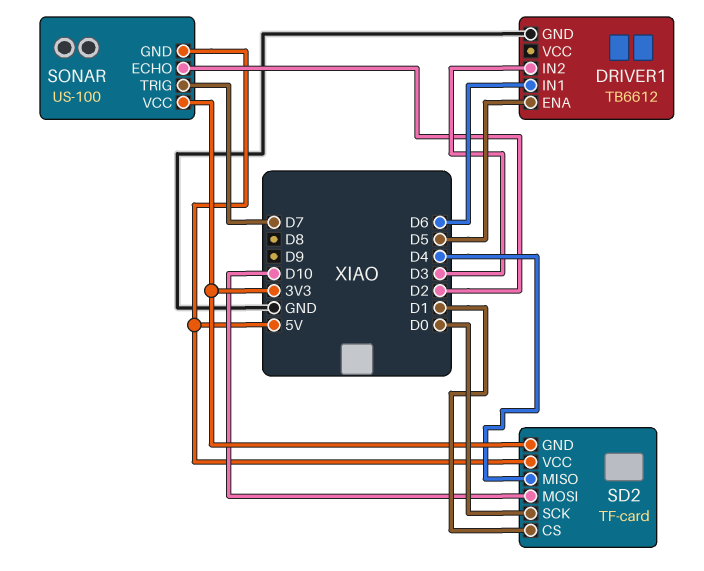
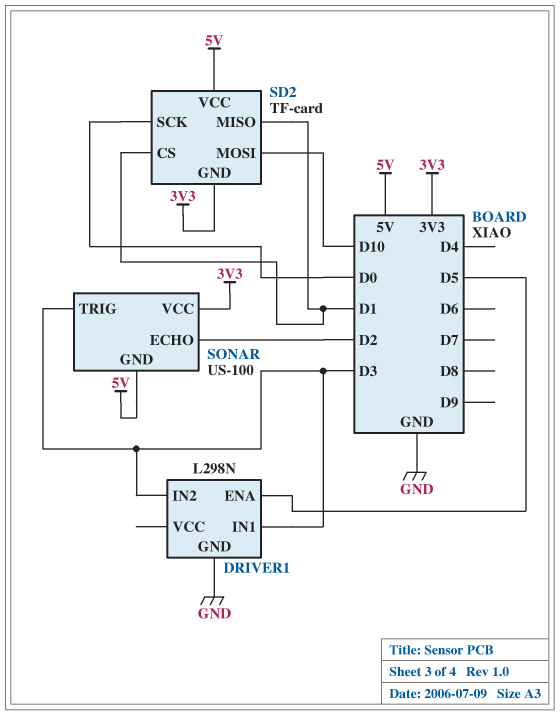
DRIVER1: TB6612 -> L298N
DRIVER1 pin IN1: D6 -> D3
SD2 pin MISO: D4 -> D1
SONAR pin TRIG: D7 -> D3

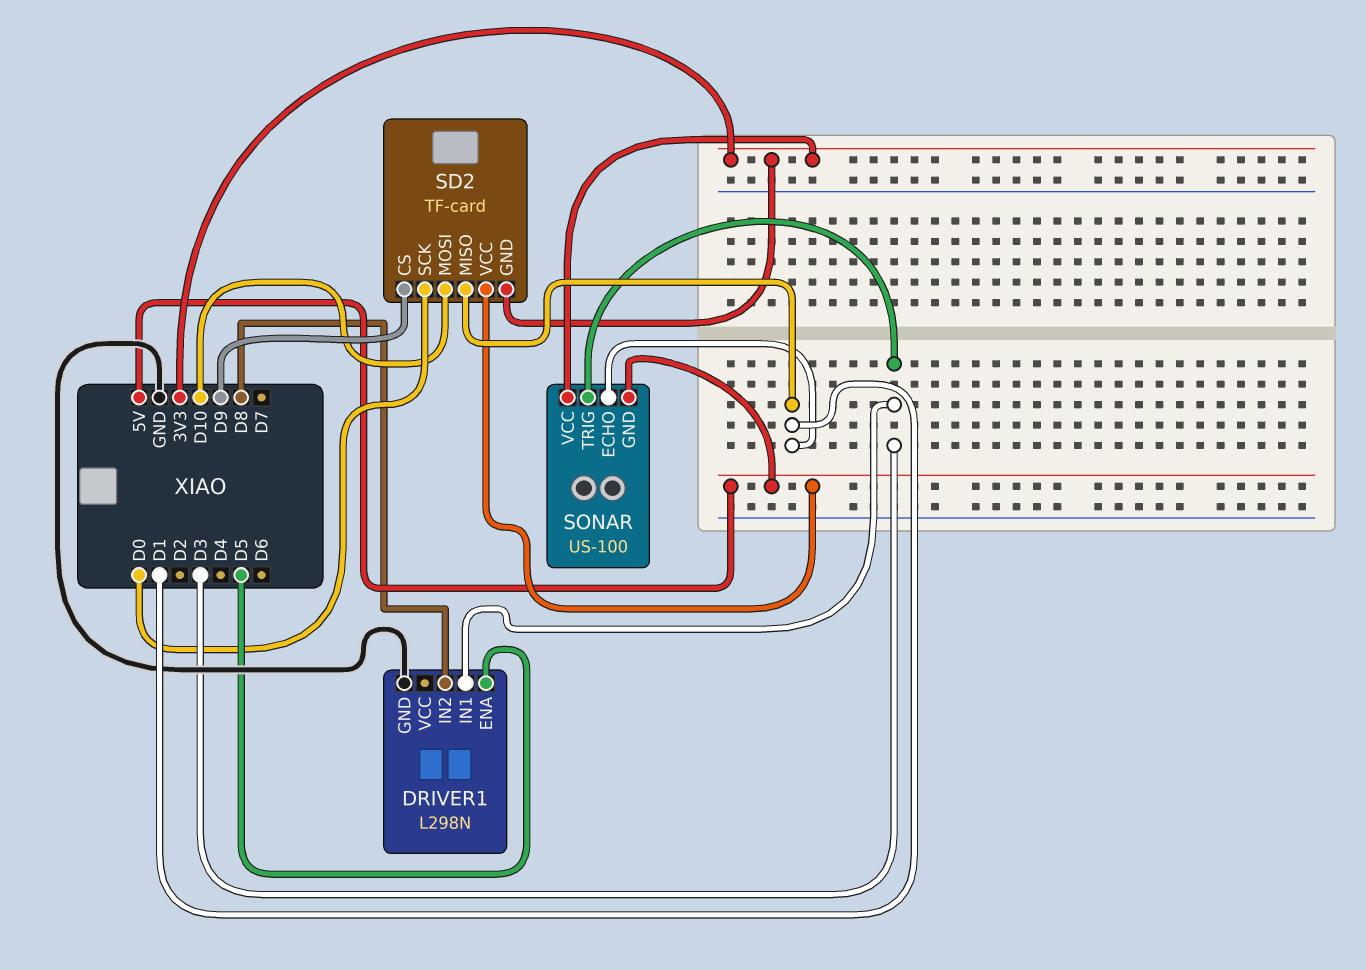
DRIVER1 pin IN2: D3 -> D8
SD2 pin CS: D1 -> D9
SONAR pin ECHO: D2 -> D1

